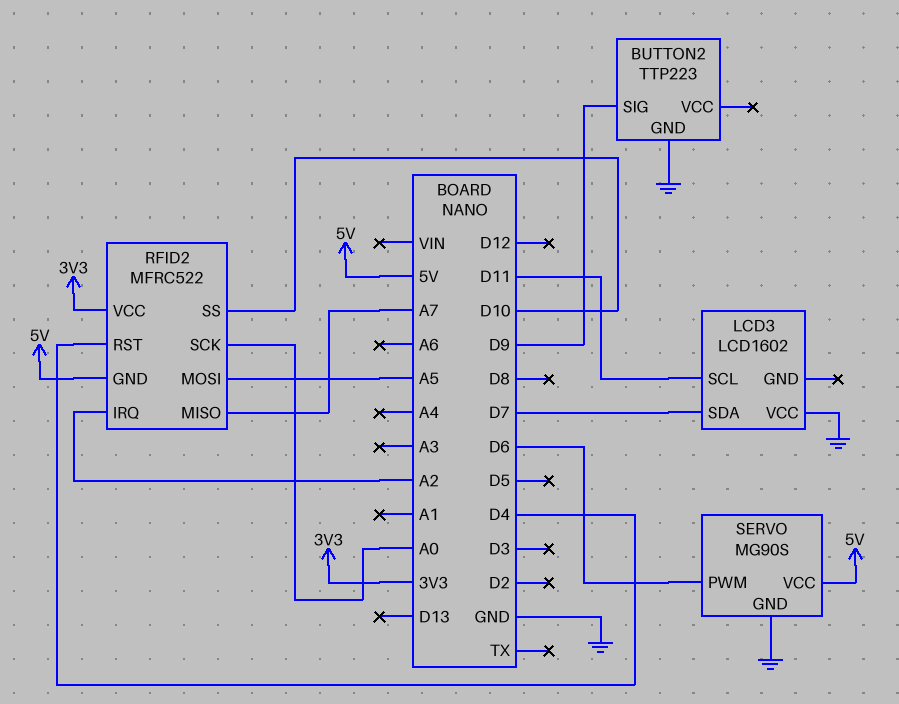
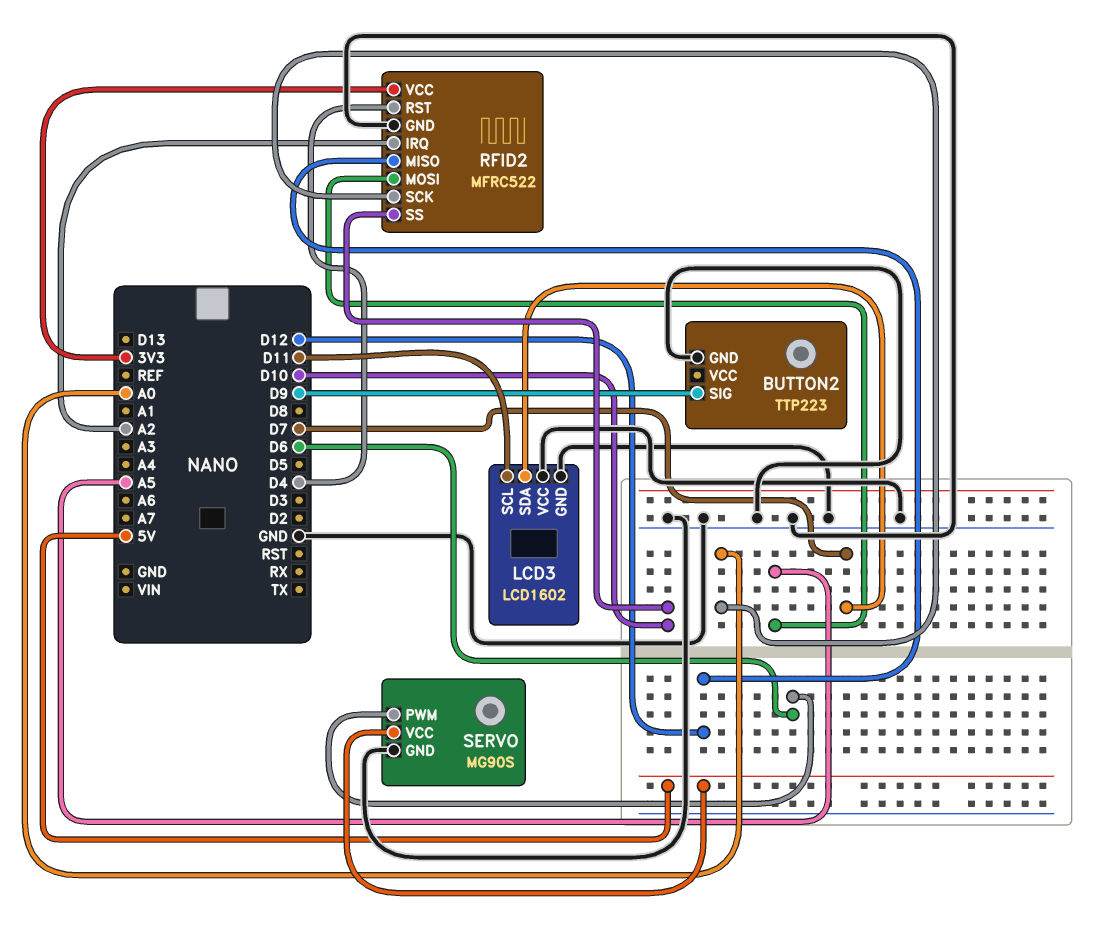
LCD3 pin GND: none -> GND
RFID2 pin GND: 5V -> GND
RFID2 pin MISO: A7 -> D12

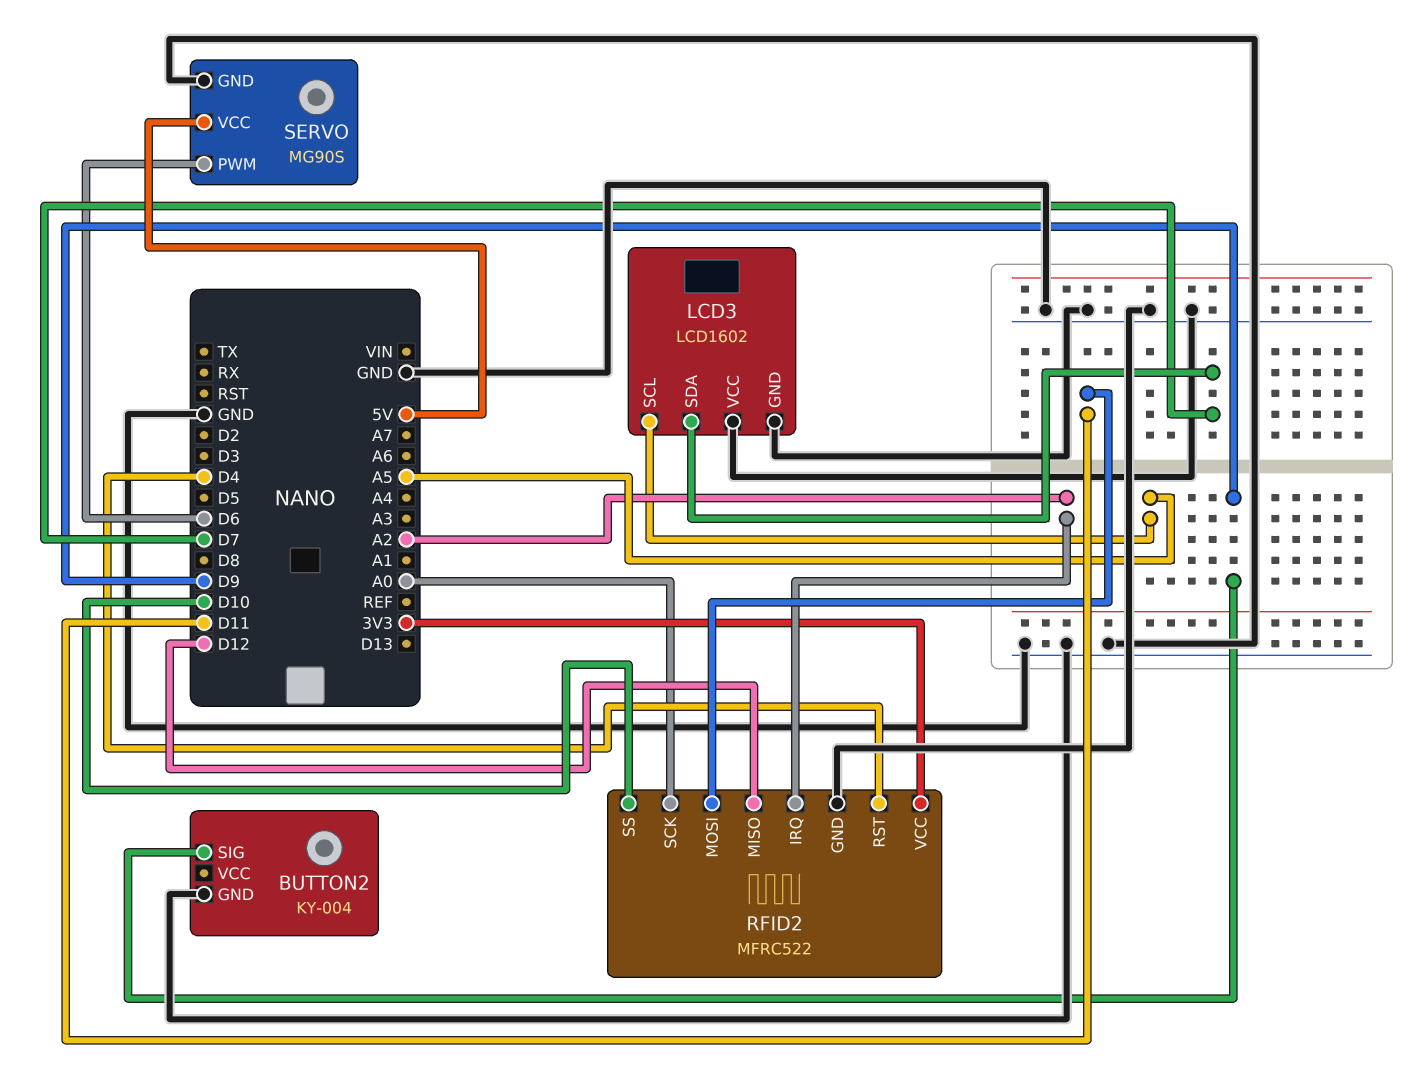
BUTTON2: TTP223 -> KY-004
LCD3 pin SCL: D11 -> A5
RFID2 pin MOSI: A5 -> D11

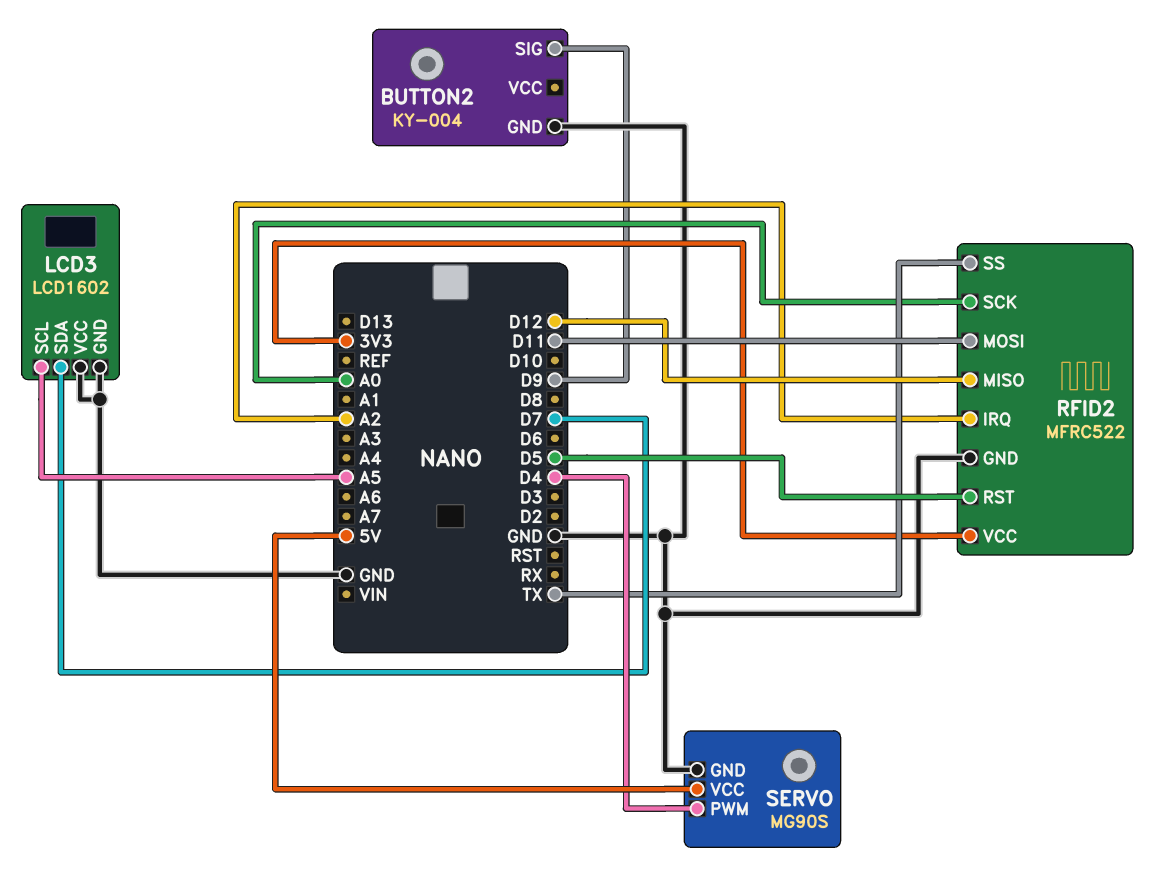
RFID2 pin RST: D4 -> D5
RFID2 pin SS: D10 -> TX
SERVO pin PWM: D6 -> D4

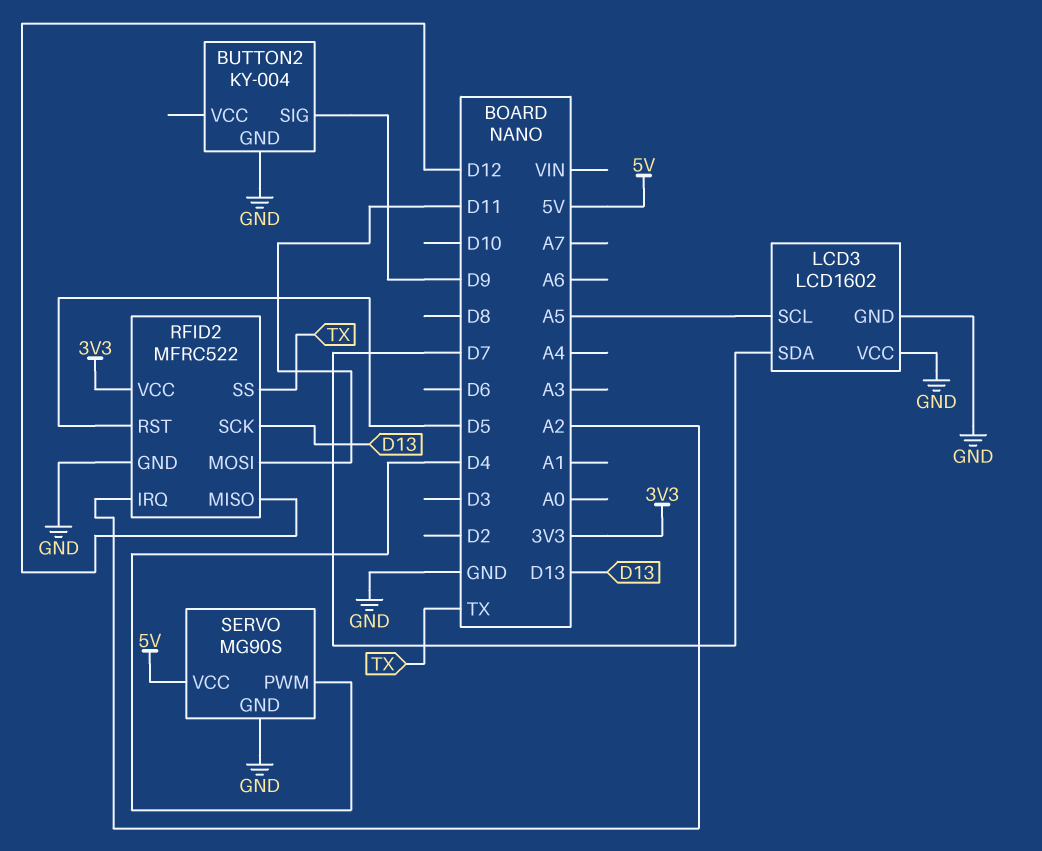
RFID2 pin SCK: A0 -> D13

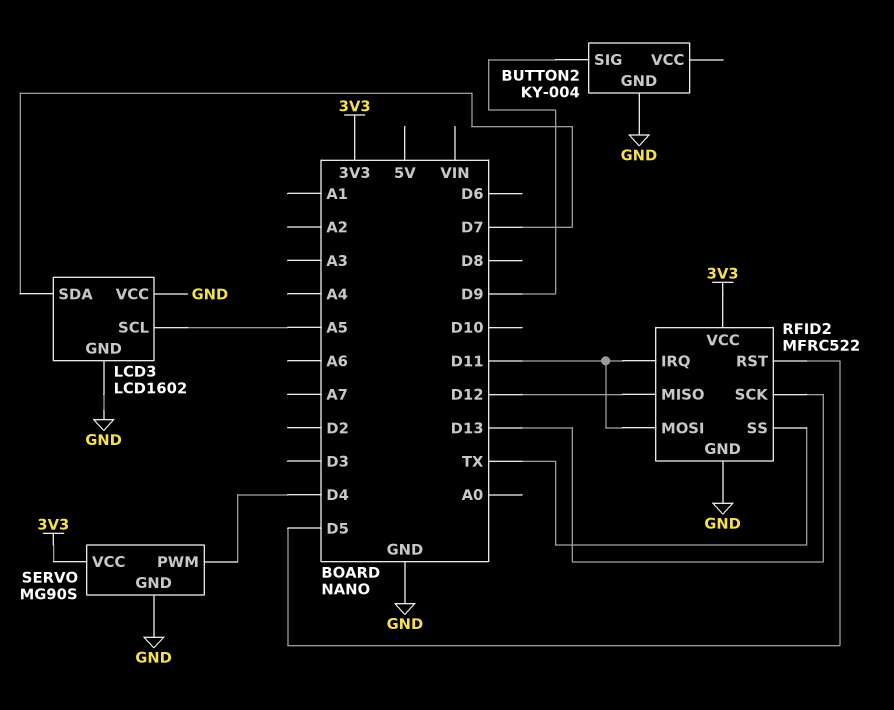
RFID2 pin IRQ: A2 -> D11
SERVO pin VCC: 5V -> 3V3

